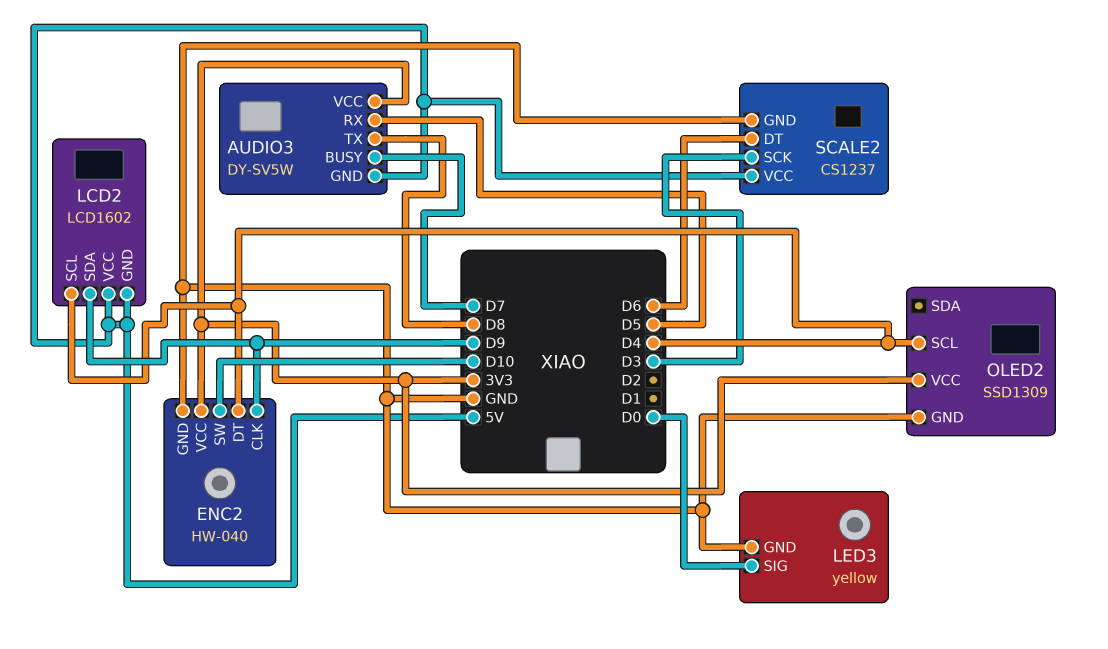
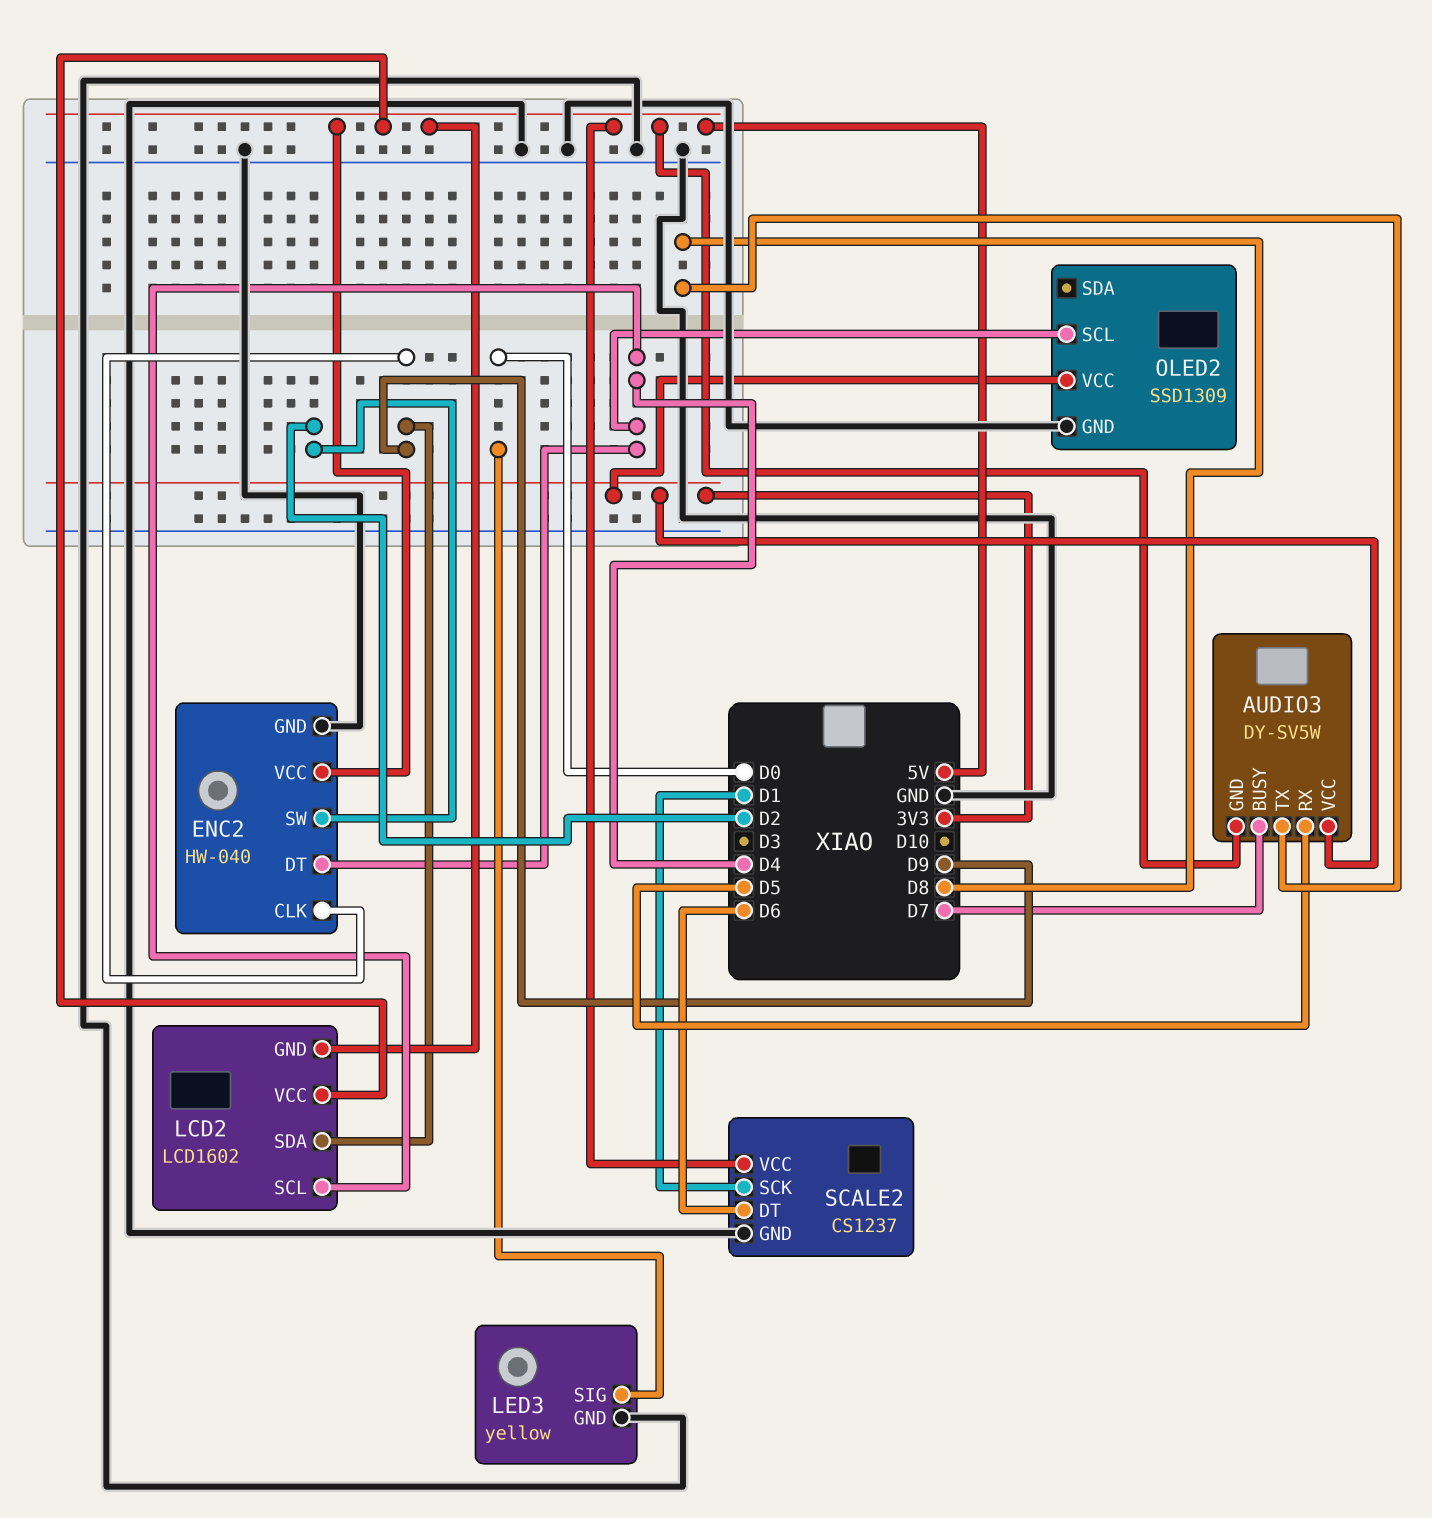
ENC2 pin SW: D10 -> D2
ENC2 pin VCC: 3V3 -> 5V
SCALE2 pin SCK: D3 -> D1

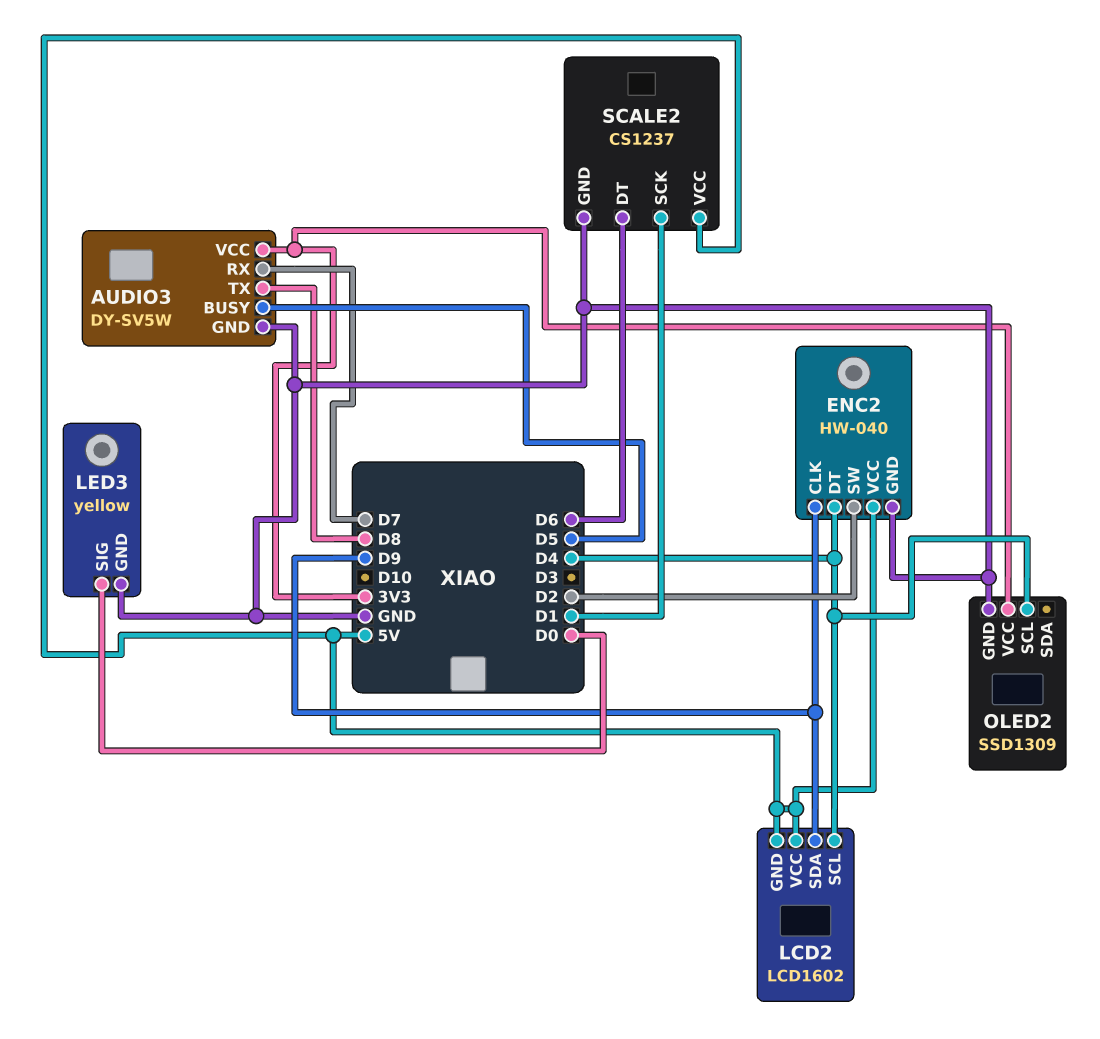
AUDIO3 pin BUSY: D7 -> D5
AUDIO3 pin GND: 5V -> GND
AUDIO3 pin RX: D5 -> D7

